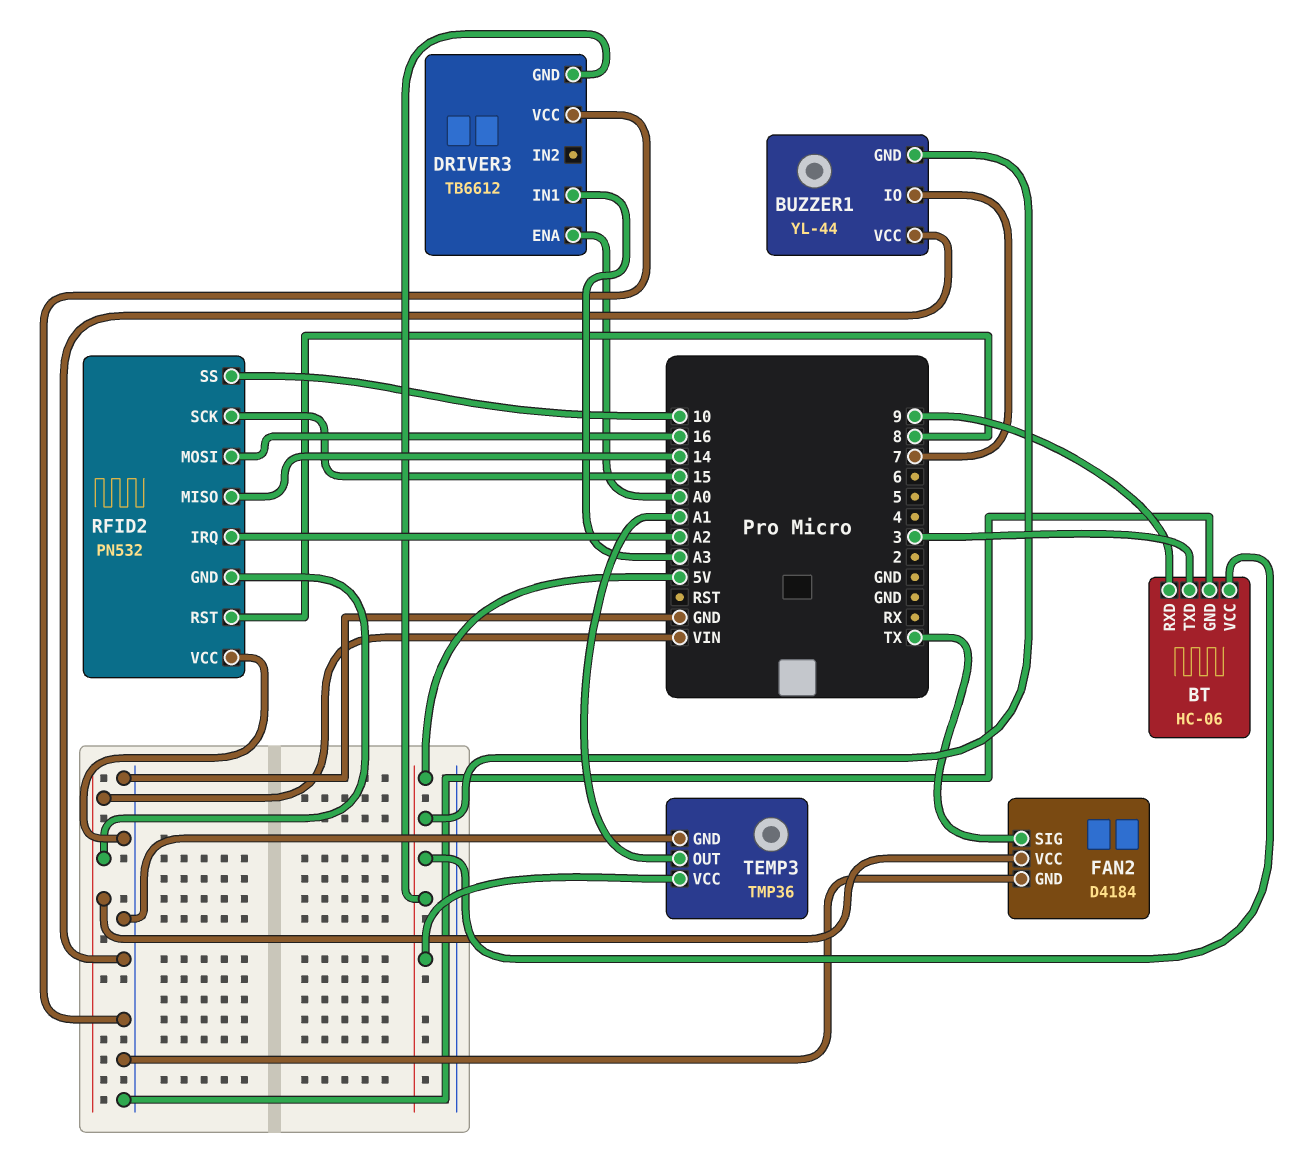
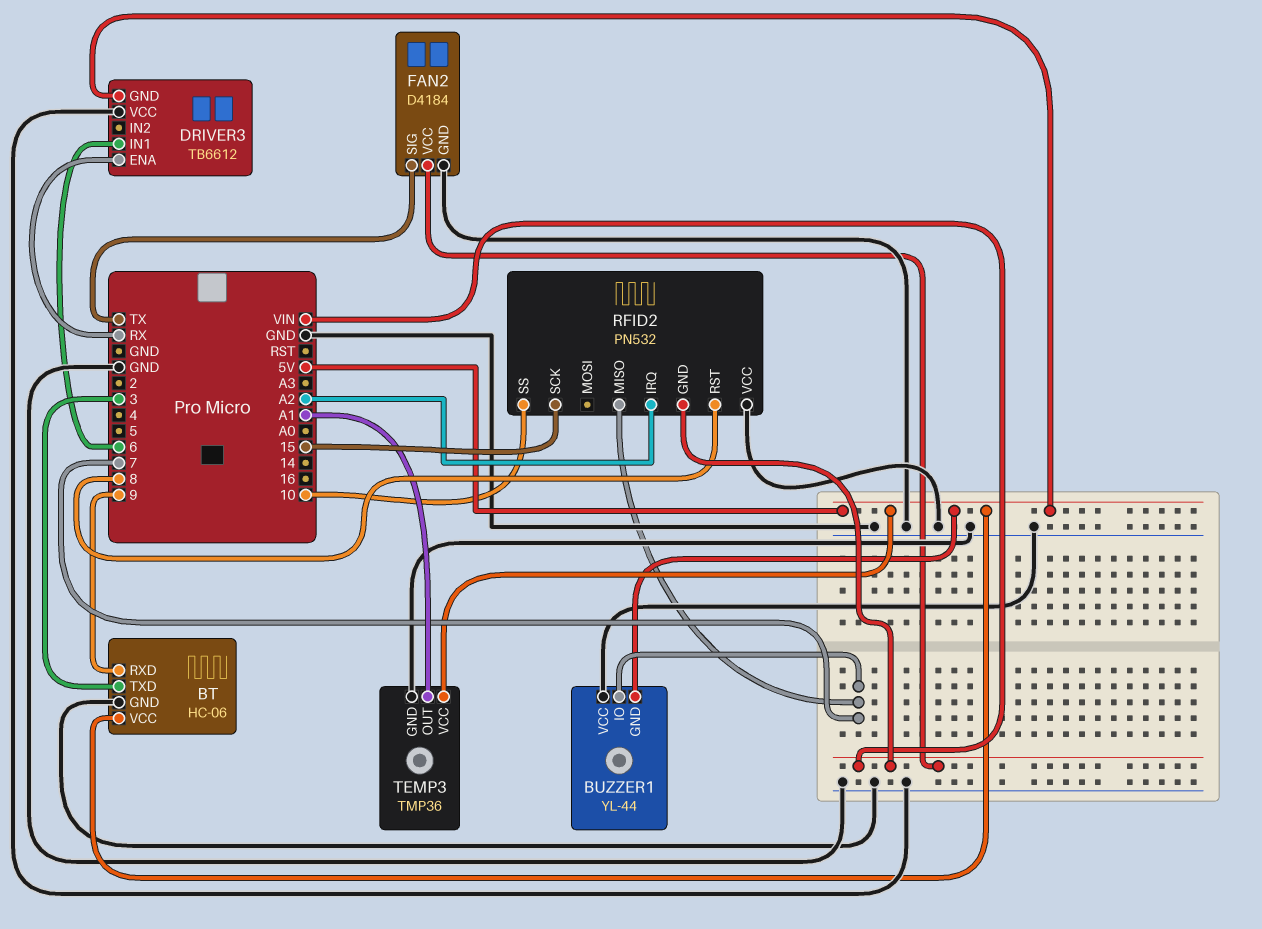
DRIVER3 pin ENA: A0 -> RX
DRIVER3 pin IN1: A3 -> 6
RFID2 pin MISO: 14 -> 7
RFID2 pin MOSI: 16 -> none

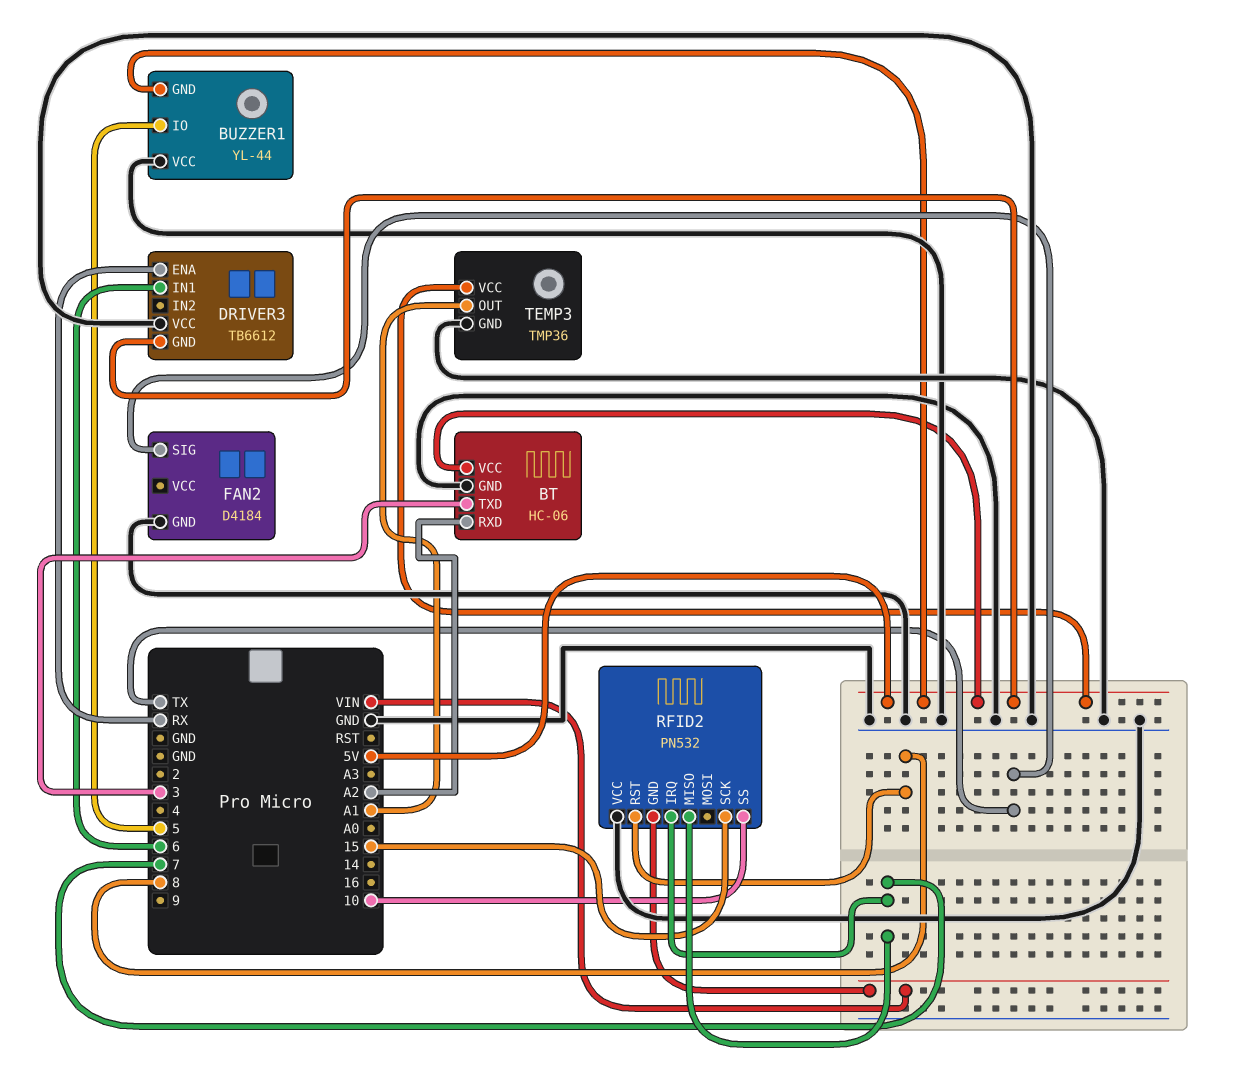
BT pin RXD: 9 -> A2
BUZZER1 pin IO: 7 -> 5
FAN2 pin VCC: VIN -> none
RFID2 pin IRQ: A2 -> 7

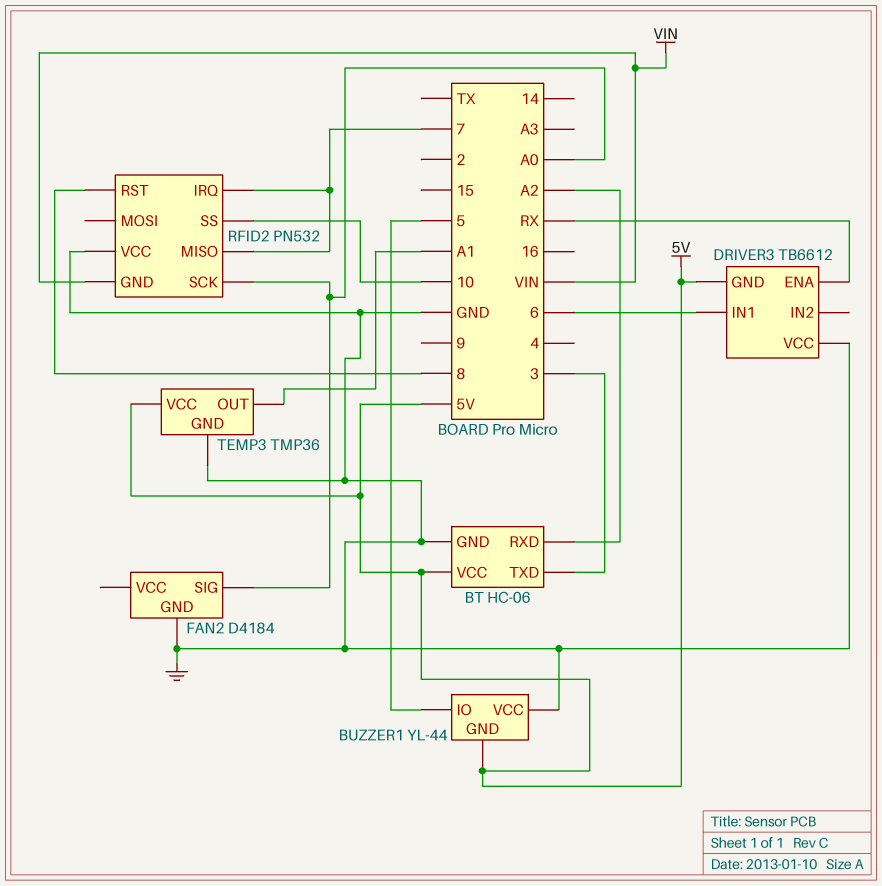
FAN2 pin SIG: TX -> A0
RFID2 pin SCK: 15 -> A0

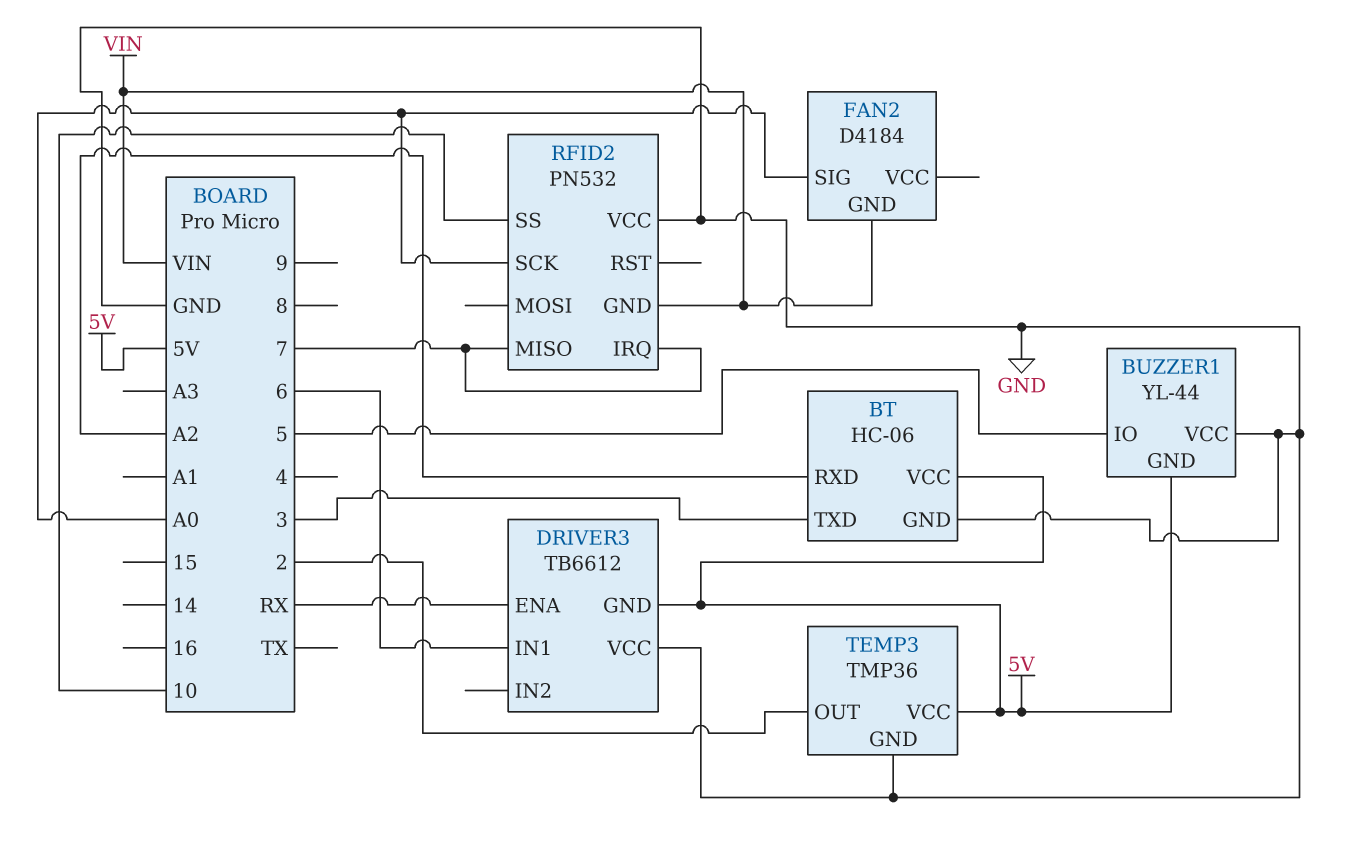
FAN2 pin GND: GND -> VIN
RFID2 pin RST: 8 -> none
TEMP3 pin OUT: A1 -> 2

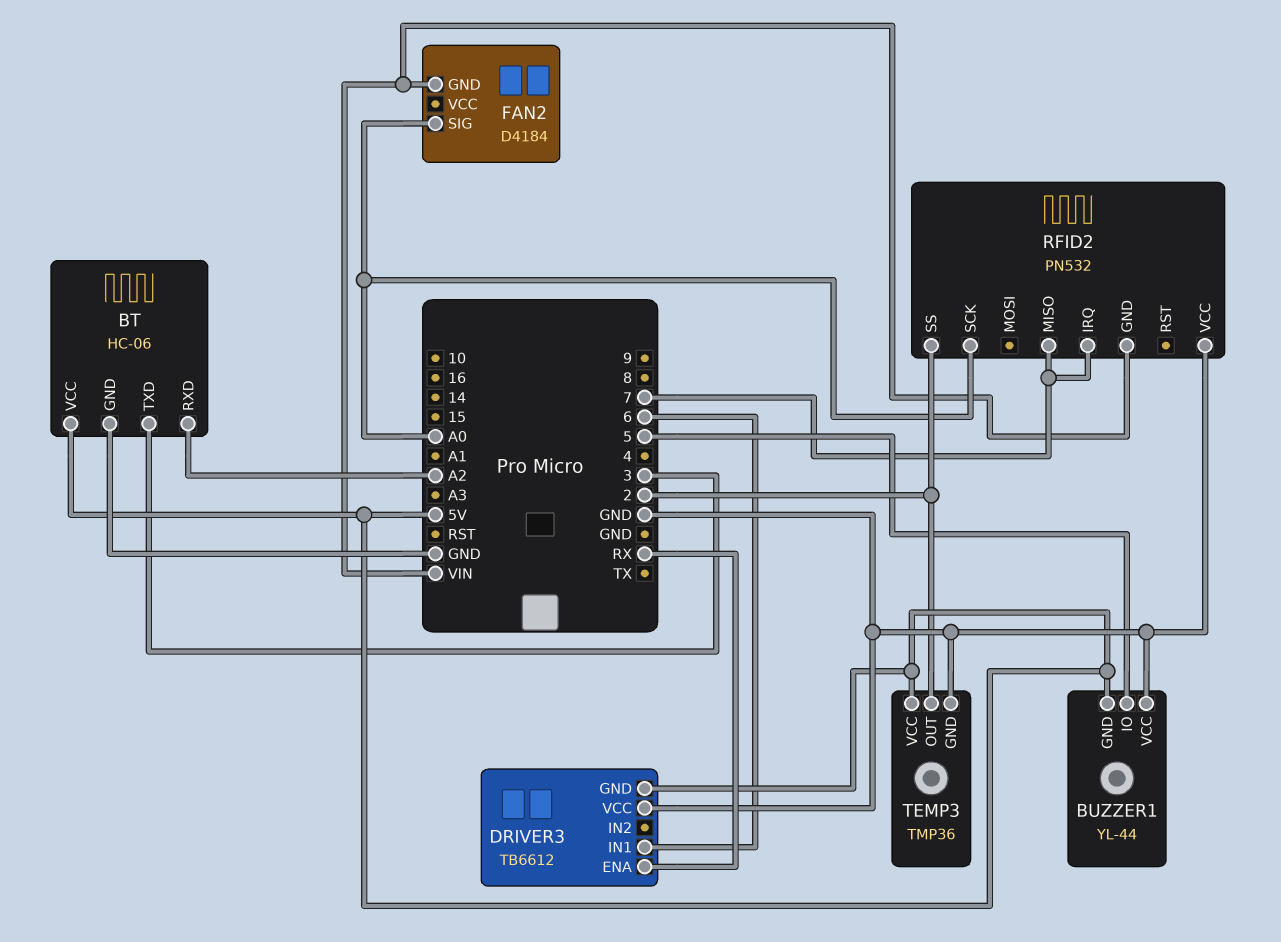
RFID2 pin SS: 10 -> 2

